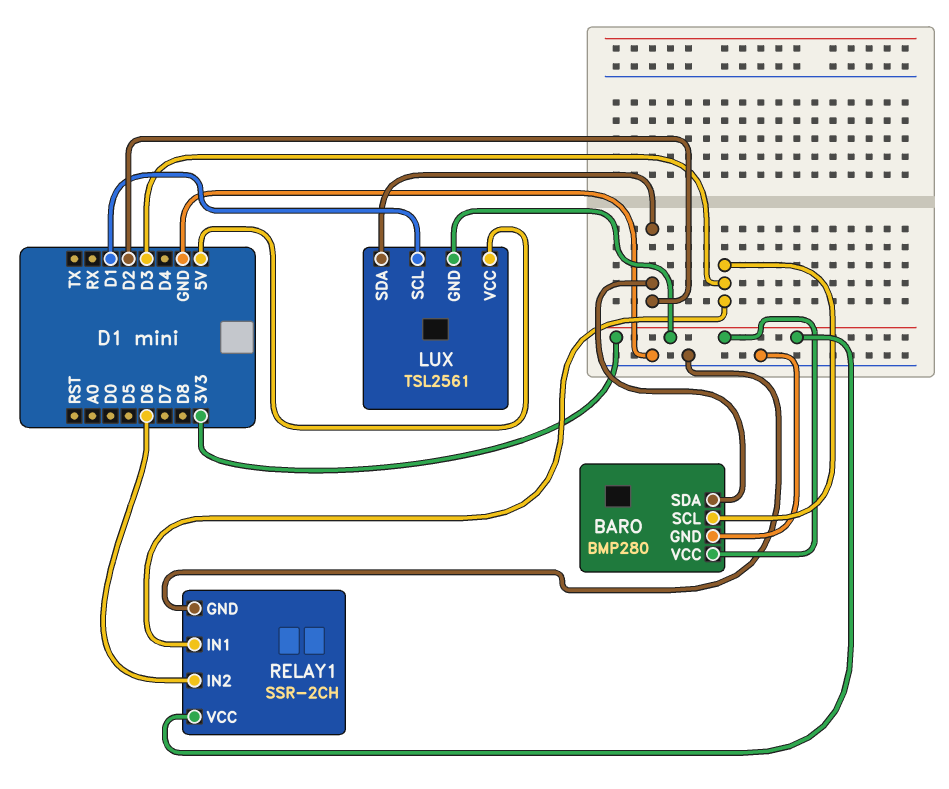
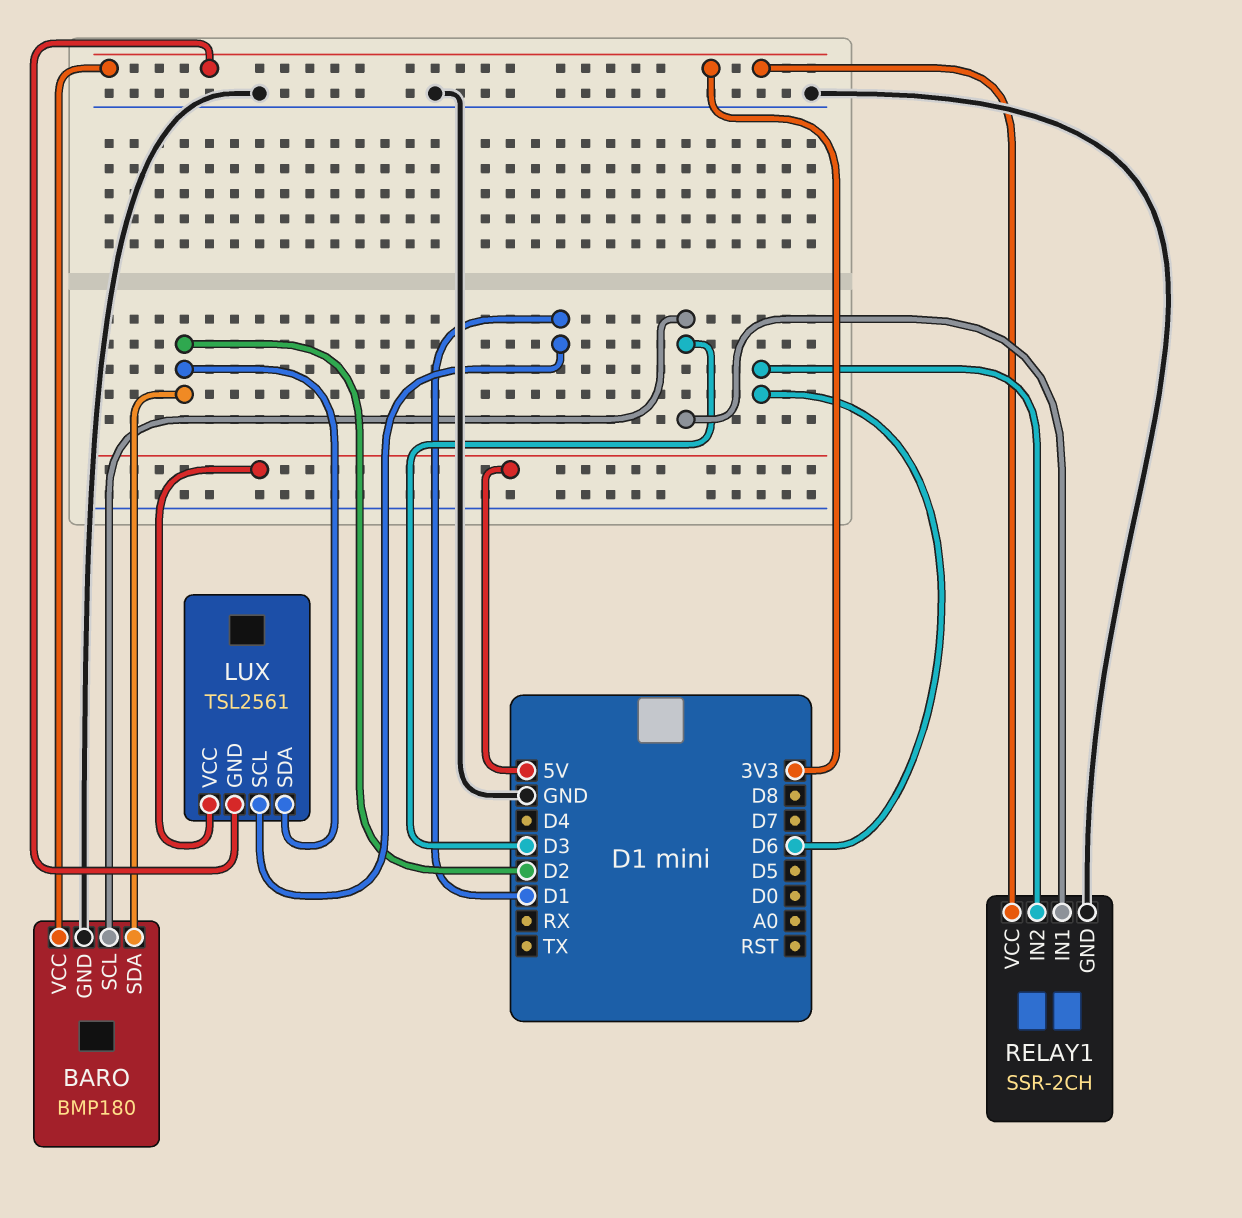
BARO: BMP280 -> BMP180

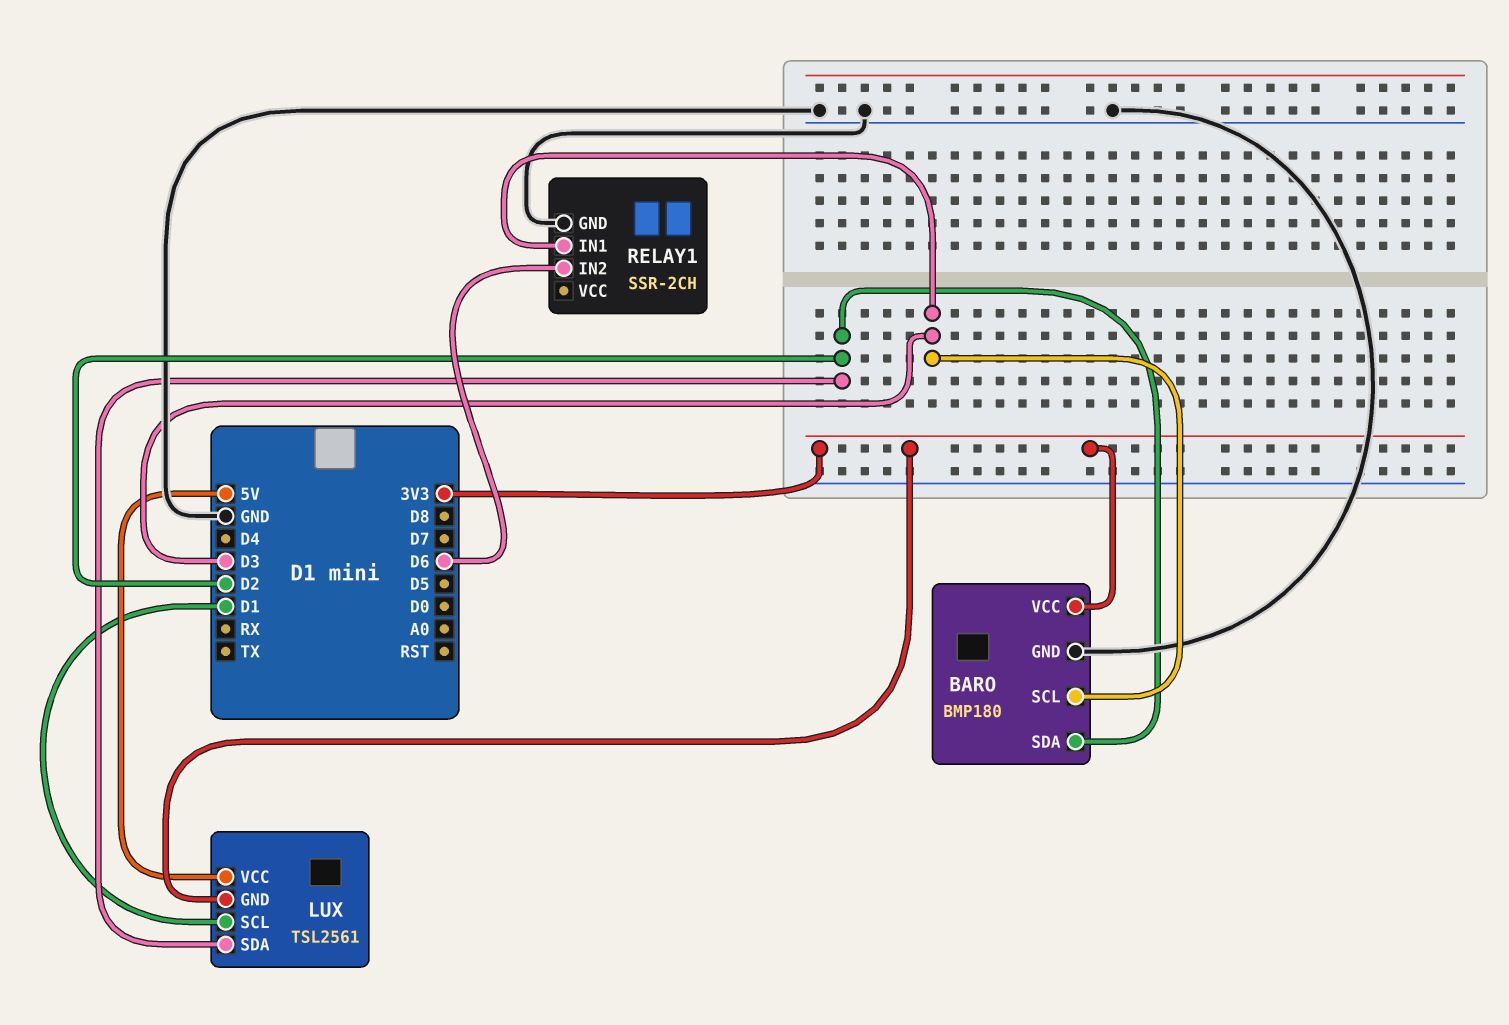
RELAY1 pin VCC: 3V3 -> none

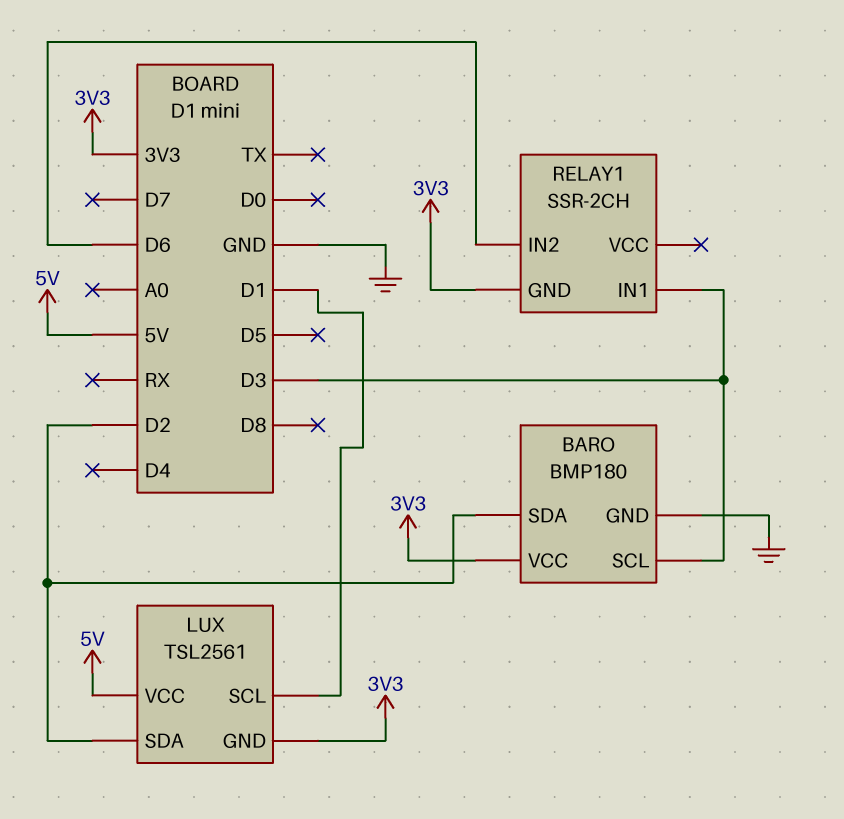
RELAY1 pin GND: GND -> 3V3

